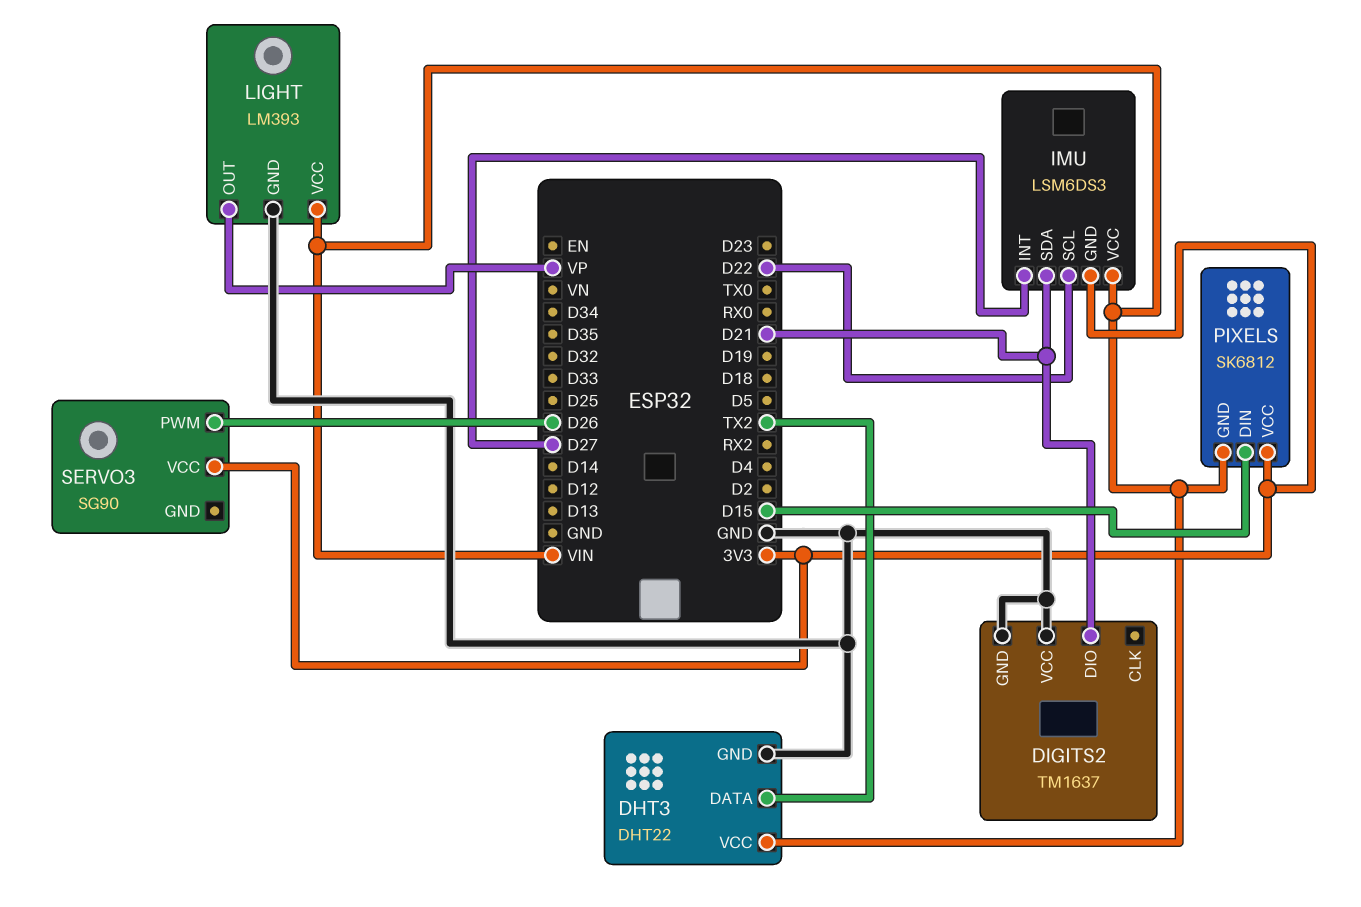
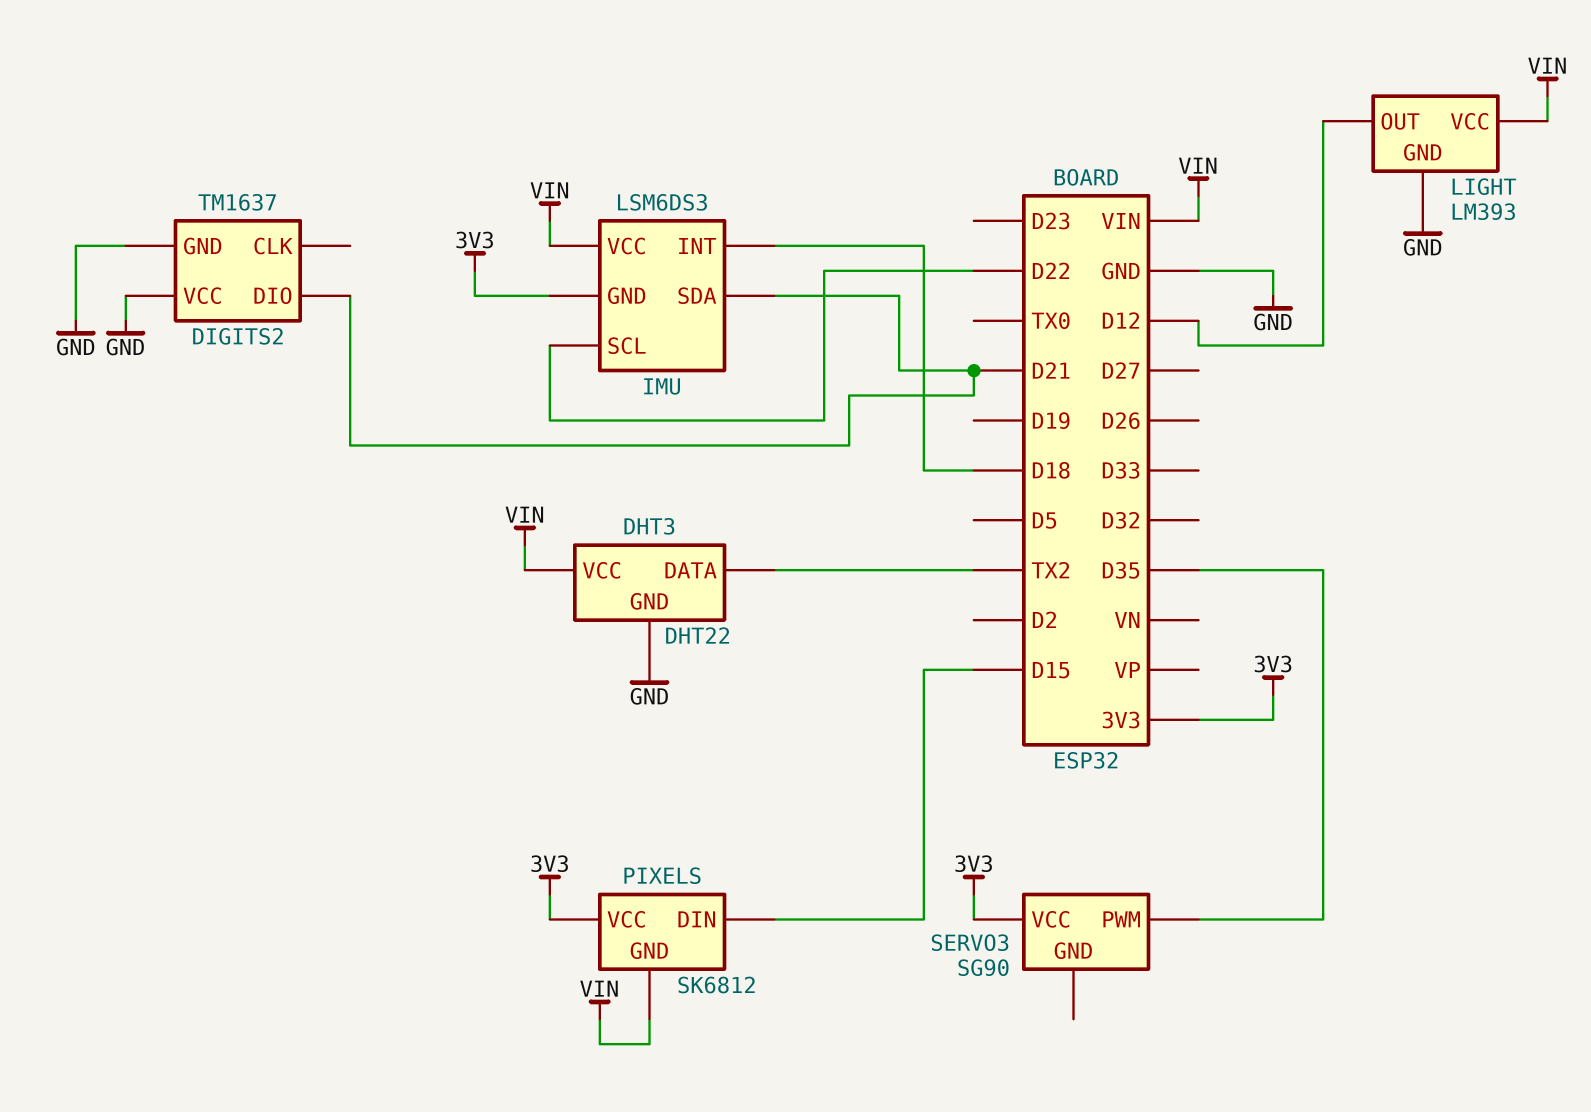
IMU pin INT: D27 -> D18
LIGHT pin OUT: VP -> D12
SERVO3 pin PWM: D26 -> D35

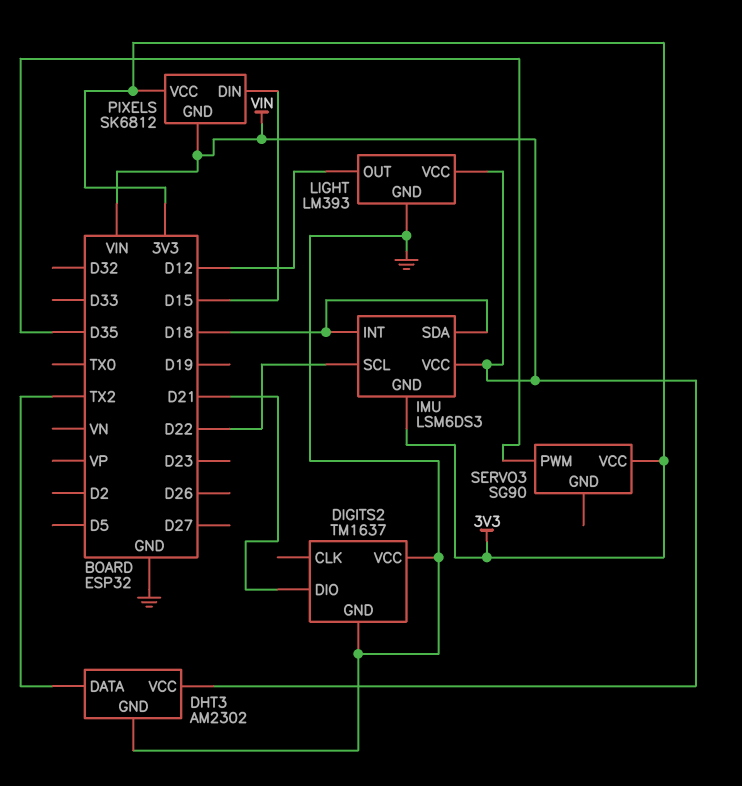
DHT3: DHT22 -> AM2302
IMU pin SDA: D21 -> D18

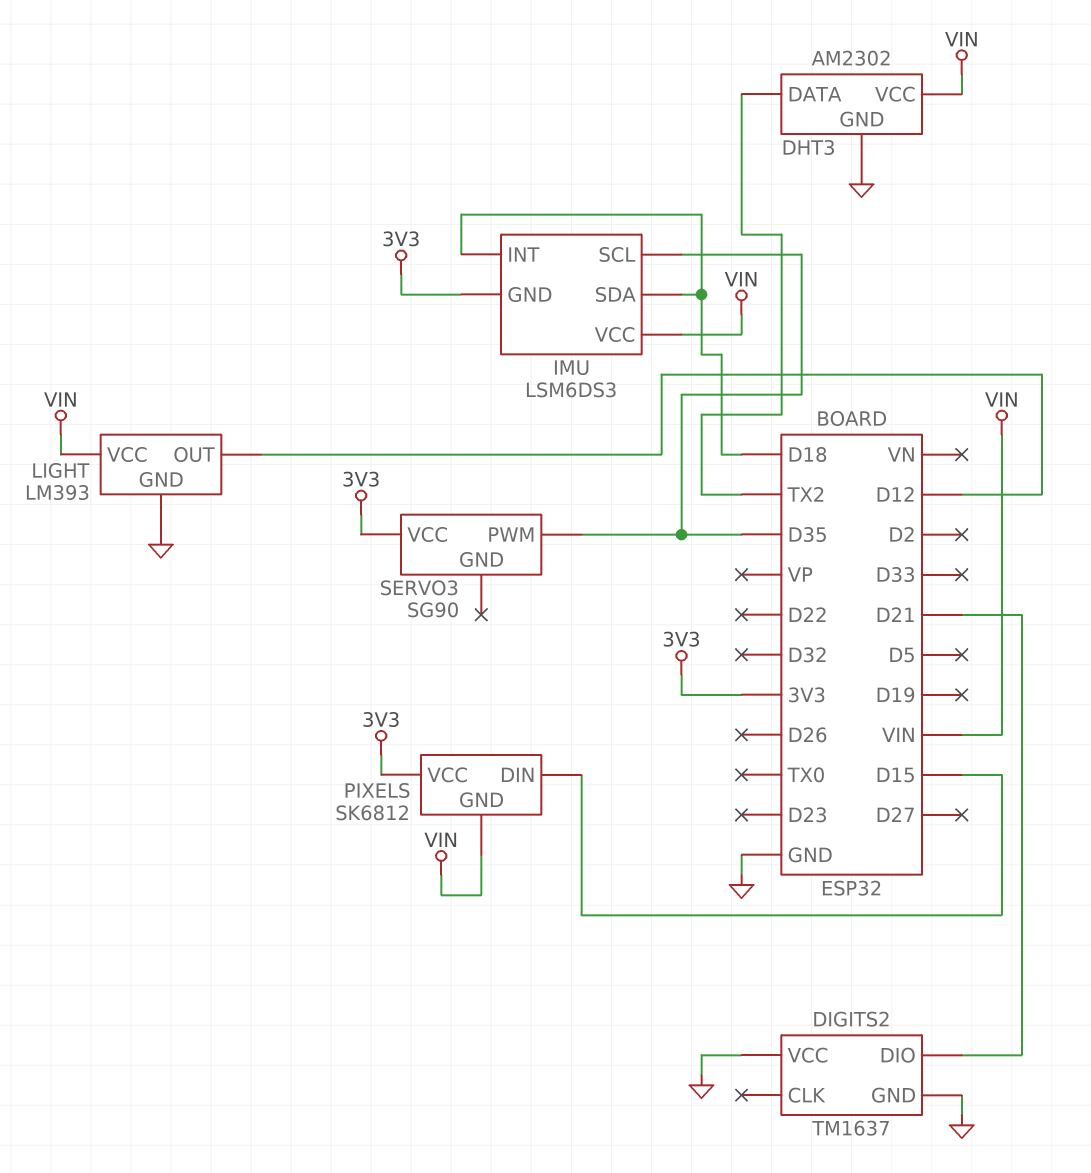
IMU pin SCL: D22 -> D35

